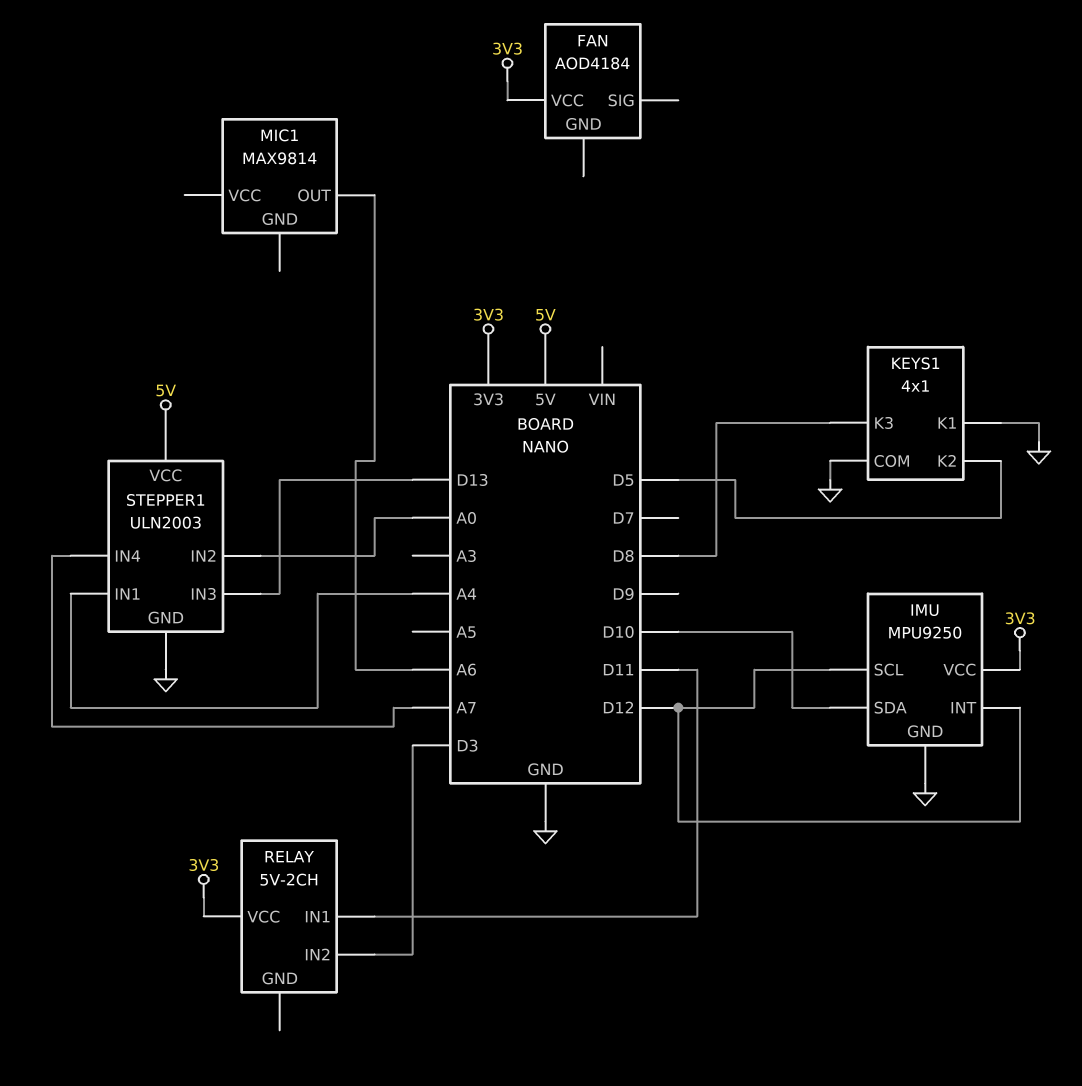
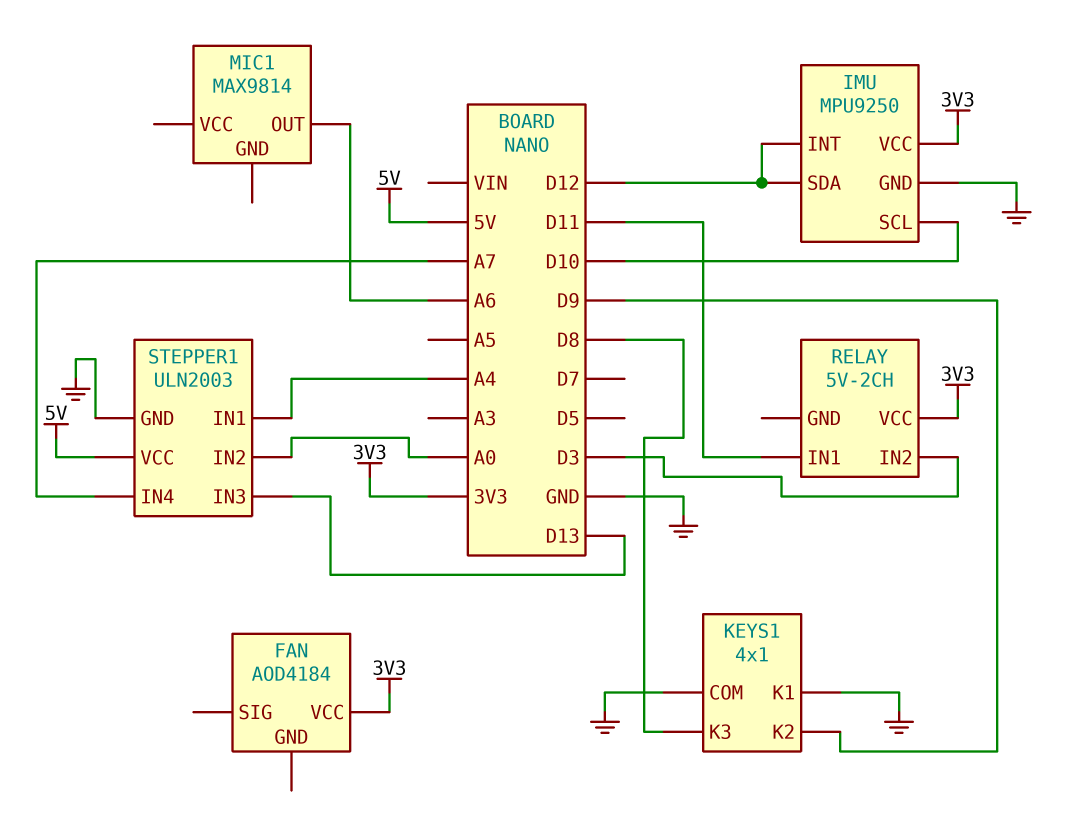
IMU pin SCL: D12 -> D10
IMU pin SDA: D10 -> D12
KEYS1 pin K2: D5 -> D9

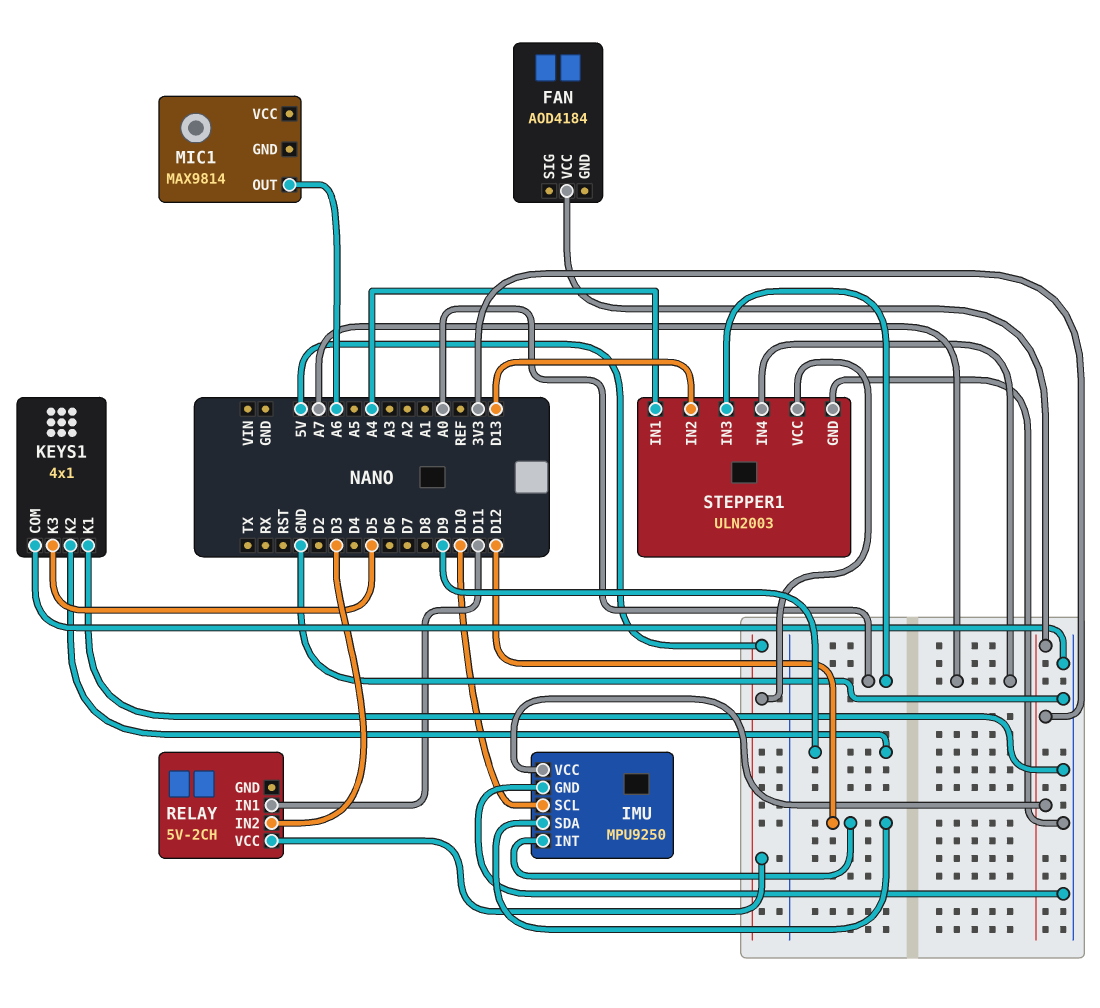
KEYS1 pin K3: D8 -> D5
RELAY pin VCC: 3V3 -> 5V
STEPPER1 pin IN2: A0 -> D13
STEPPER1 pin IN3: D13 -> A0

